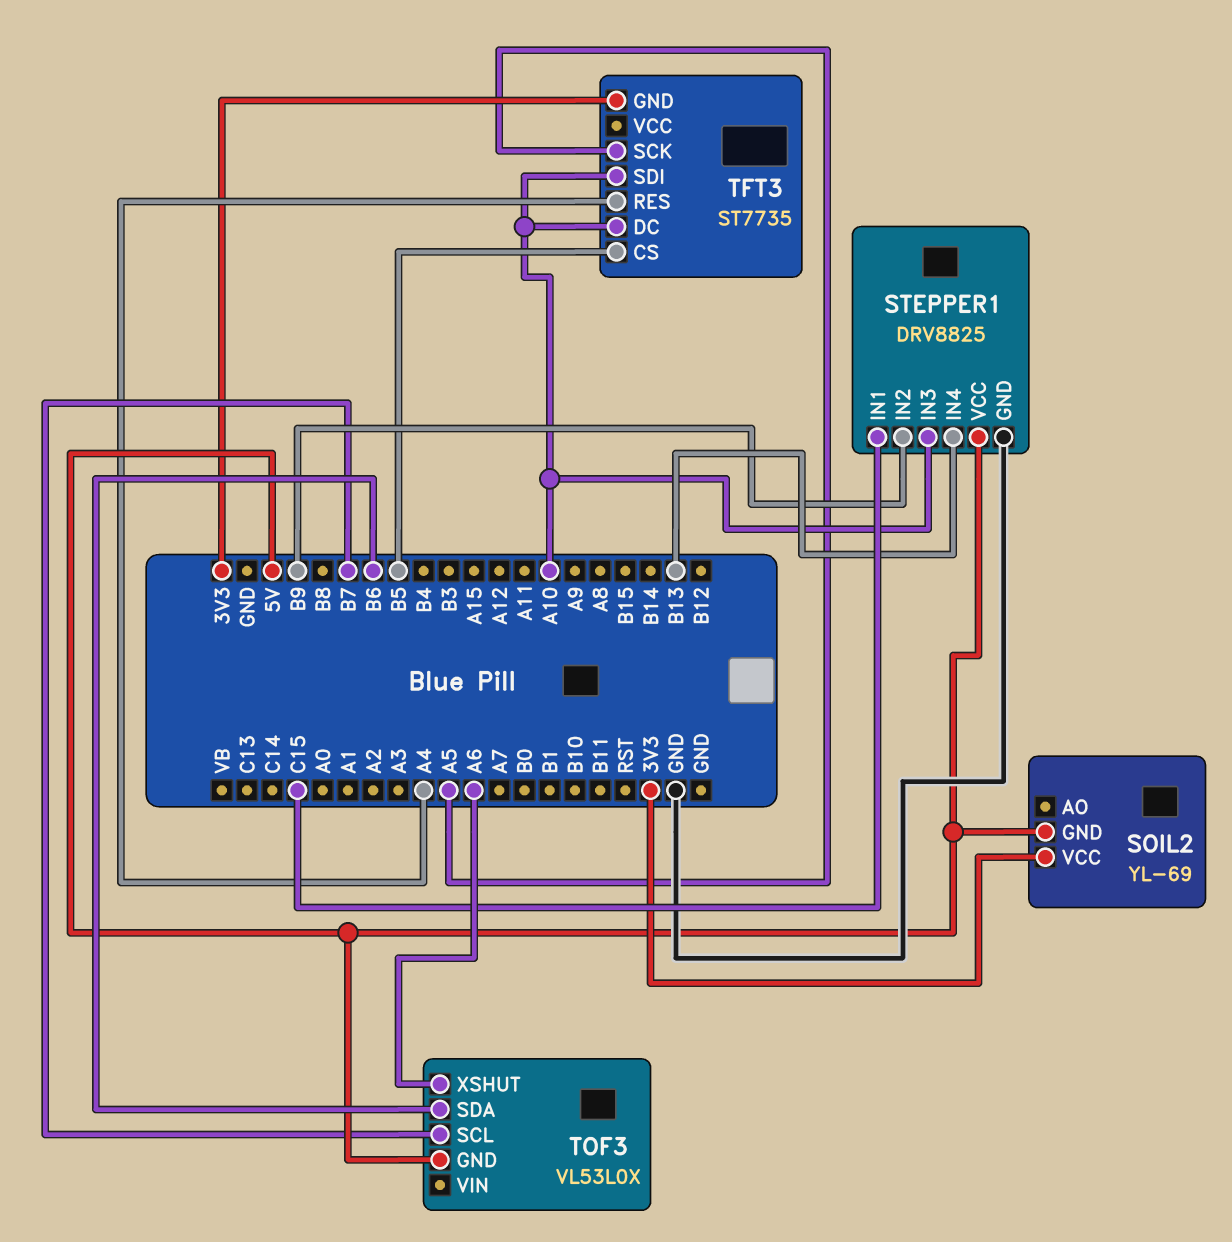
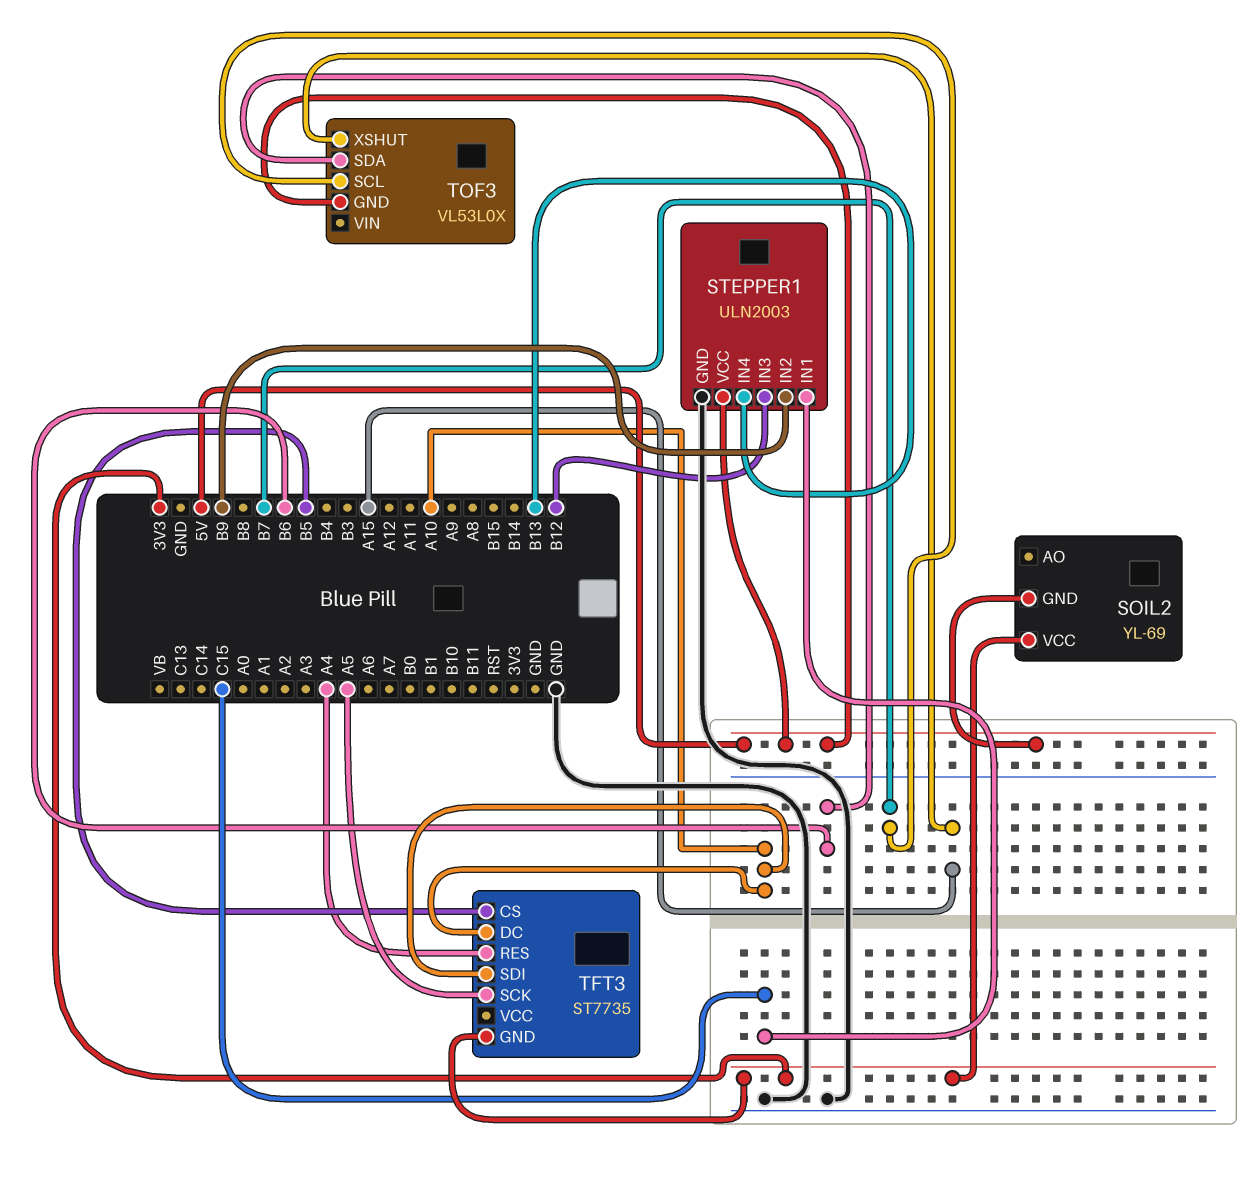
STEPPER1: DRV8825 -> ULN2003
STEPPER1 pin IN3: A10 -> B12
TOF3 pin XSHUT: A6 -> A15

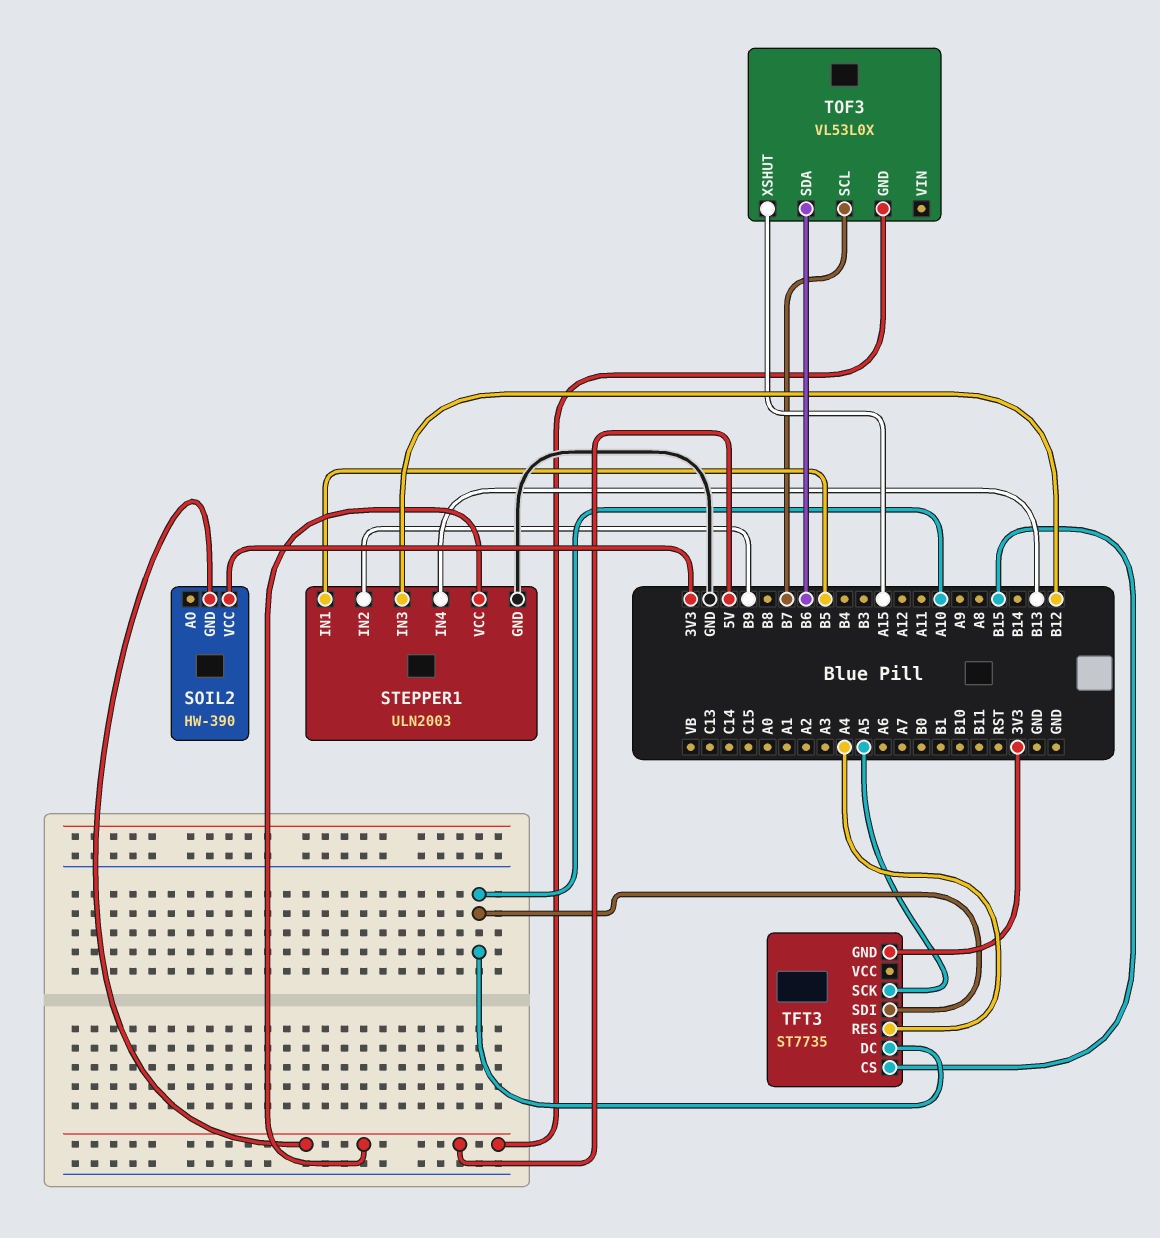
SOIL2: YL-69 -> HW-390
STEPPER1 pin IN1: C15 -> B5
TFT3 pin CS: B5 -> B15

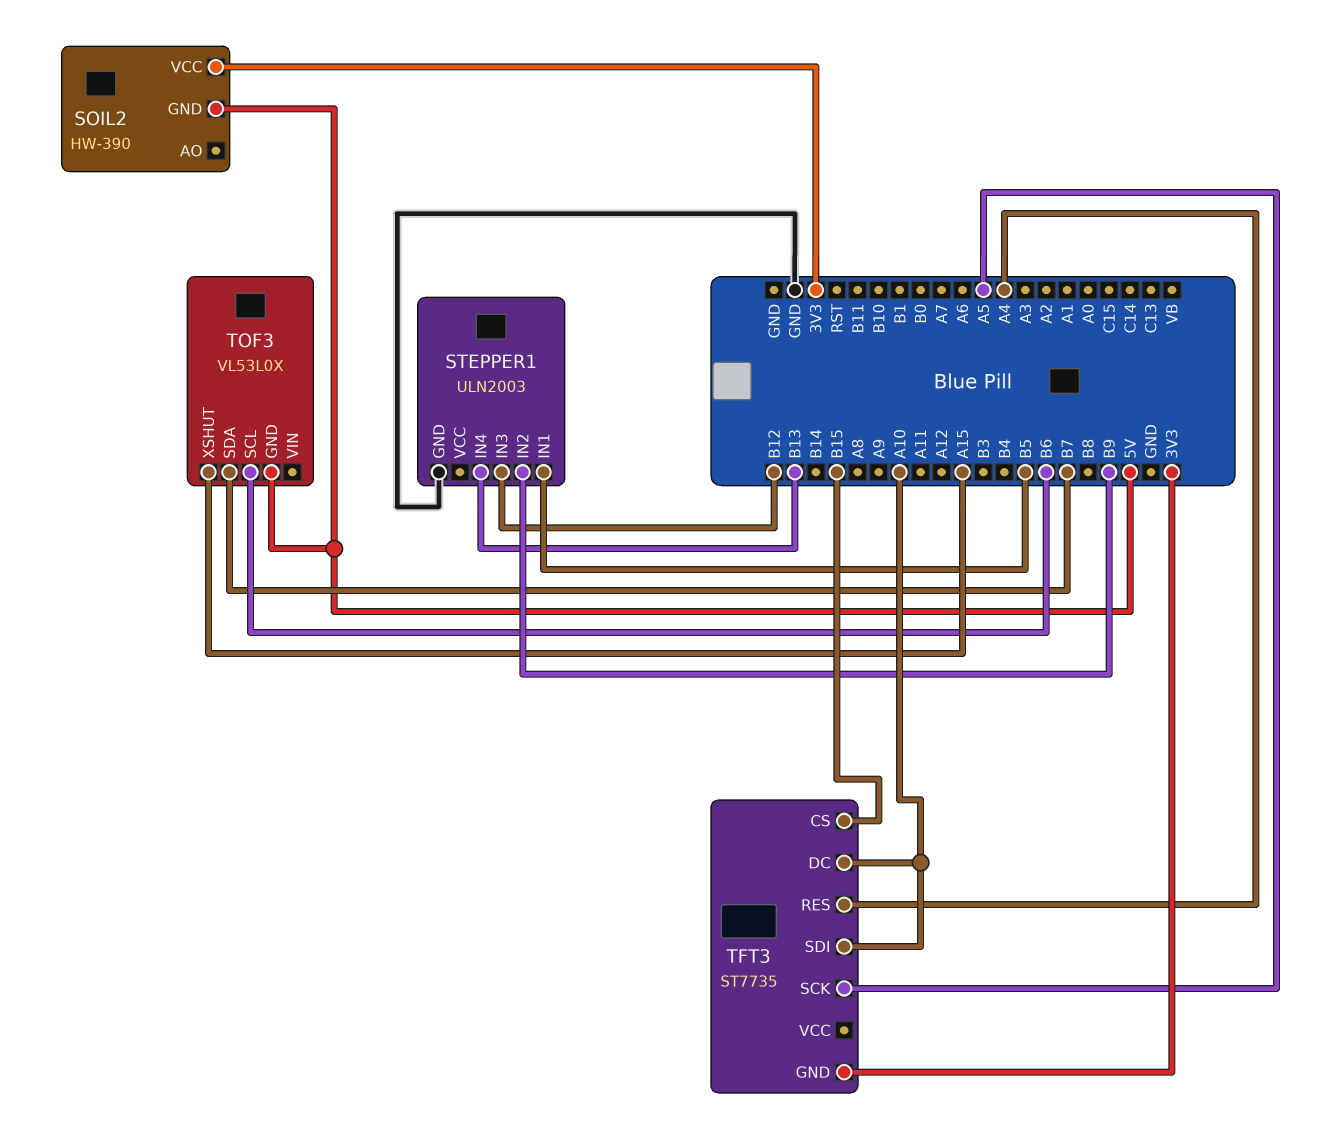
STEPPER1 pin VCC: 5V -> none
TOF3 pin SCL: B7 -> B6
TOF3 pin SDA: B6 -> B7

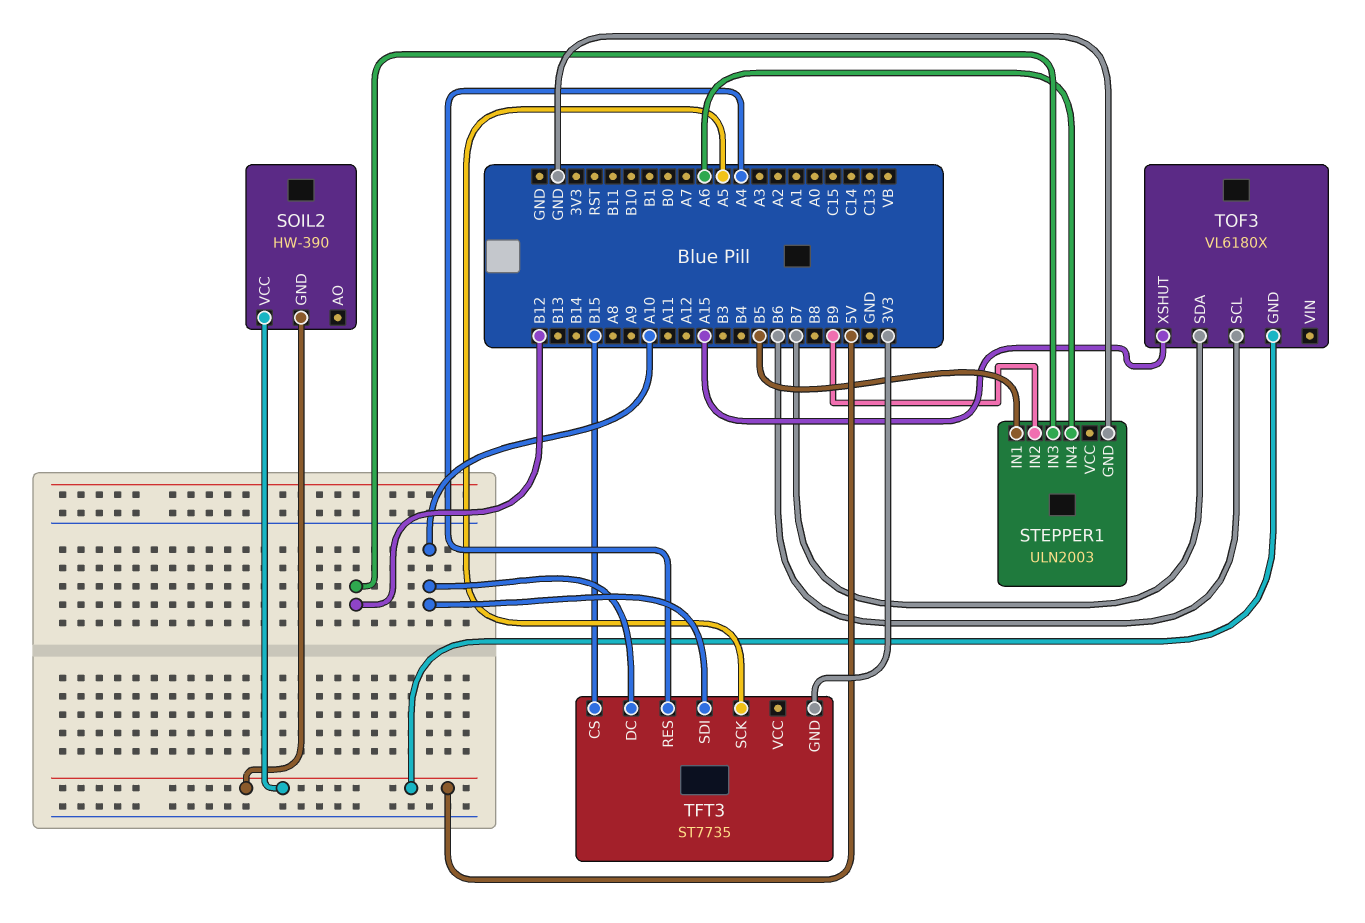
SOIL2 pin VCC: 3V3 -> 5V
STEPPER1 pin IN4: B13 -> A6
TOF3: VL53L0X -> VL6180X

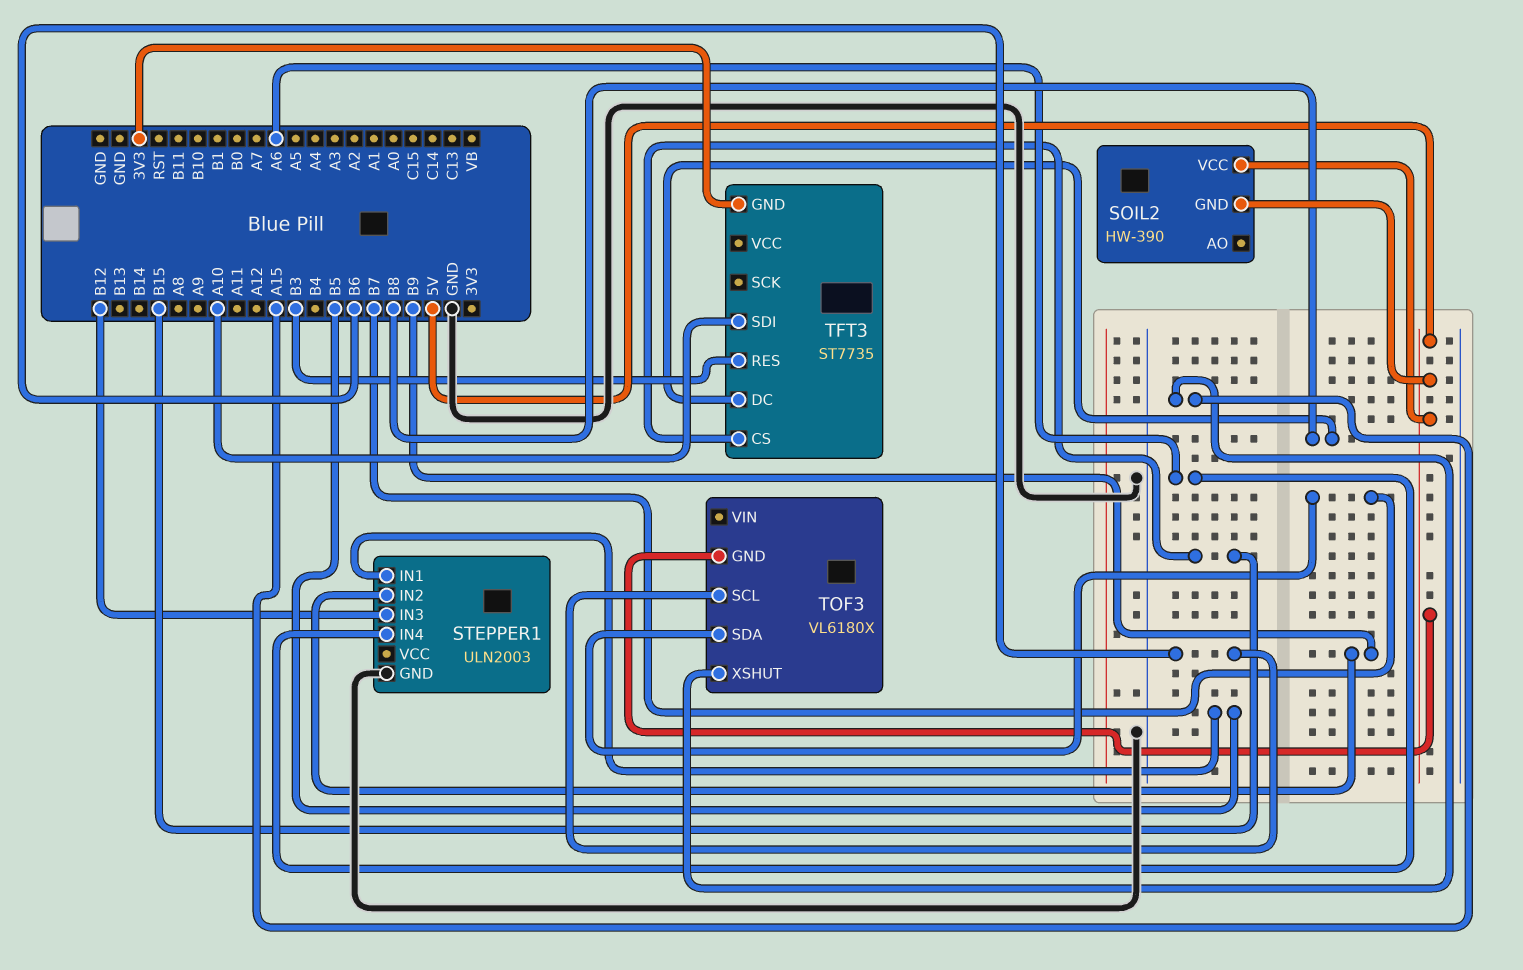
TFT3 pin DC: A10 -> B8
TFT3 pin RES: A4 -> B3
TFT3 pin SCK: A5 -> none

